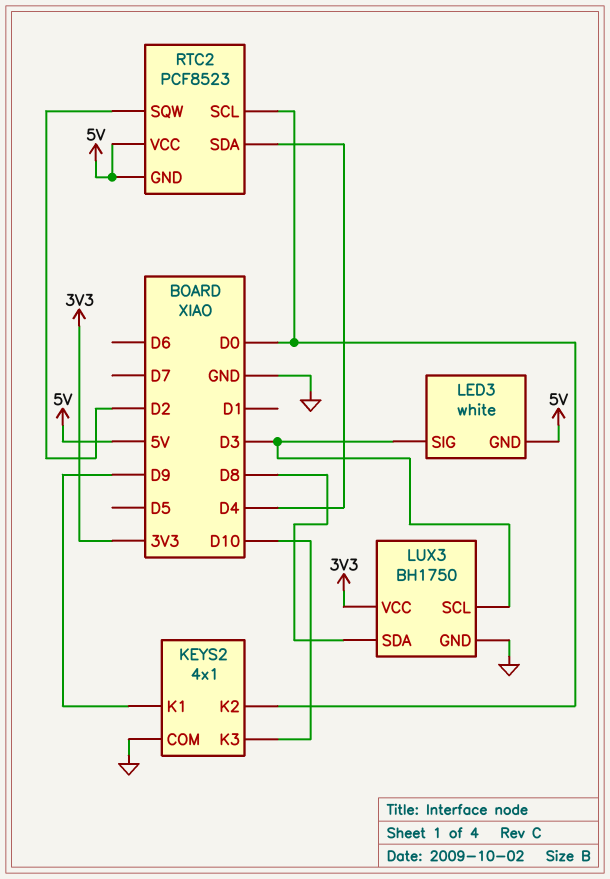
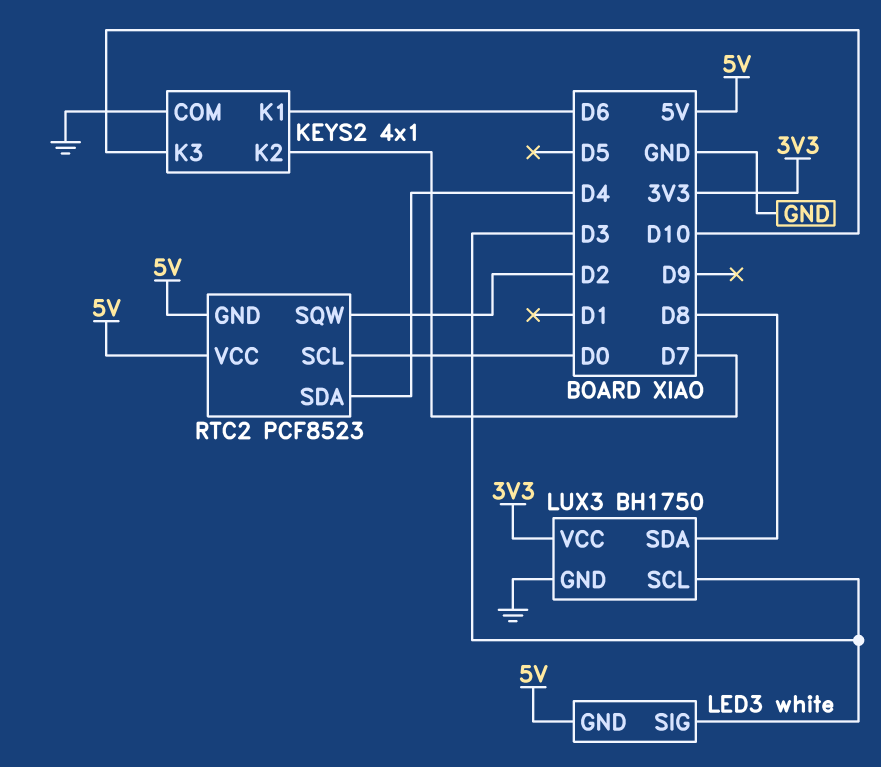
KEYS2 pin K1: D9 -> D6
KEYS2 pin K2: D0 -> D7

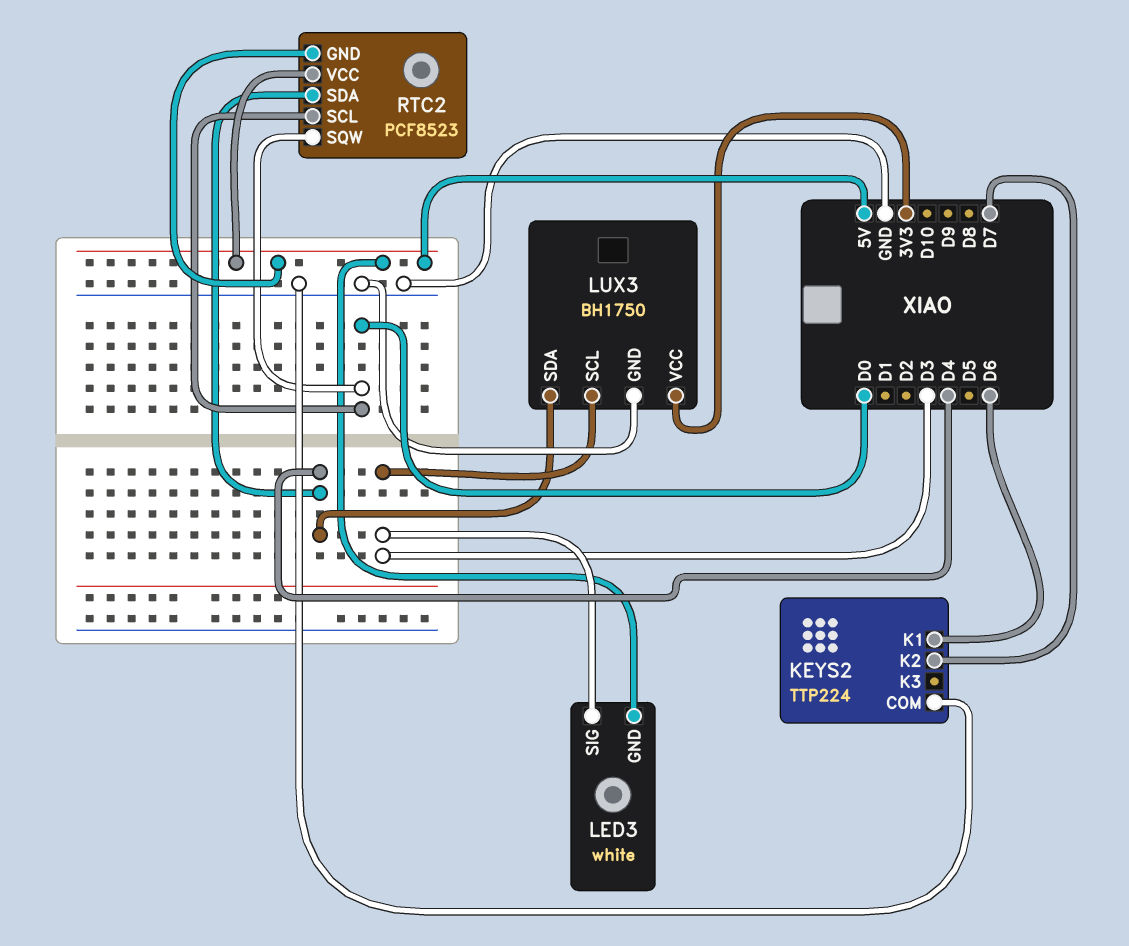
KEYS2: 4x1 -> TTP224
KEYS2 pin K3: D10 -> none
LUX3 pin SDA: D8 -> D4
RTC2 pin SQW: D2 -> D0

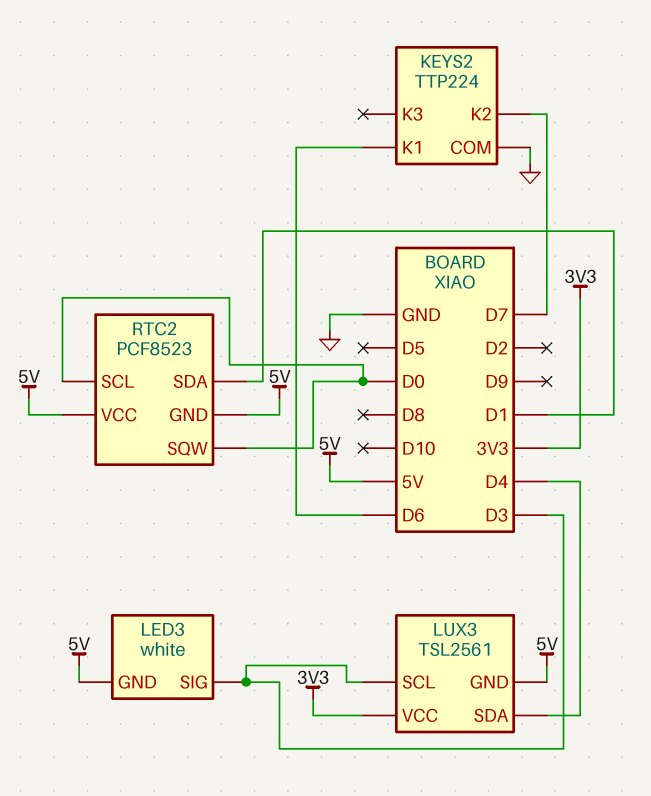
LUX3: BH1750 -> TSL2561
LUX3 pin GND: GND -> 5V
RTC2 pin SDA: D4 -> D1

